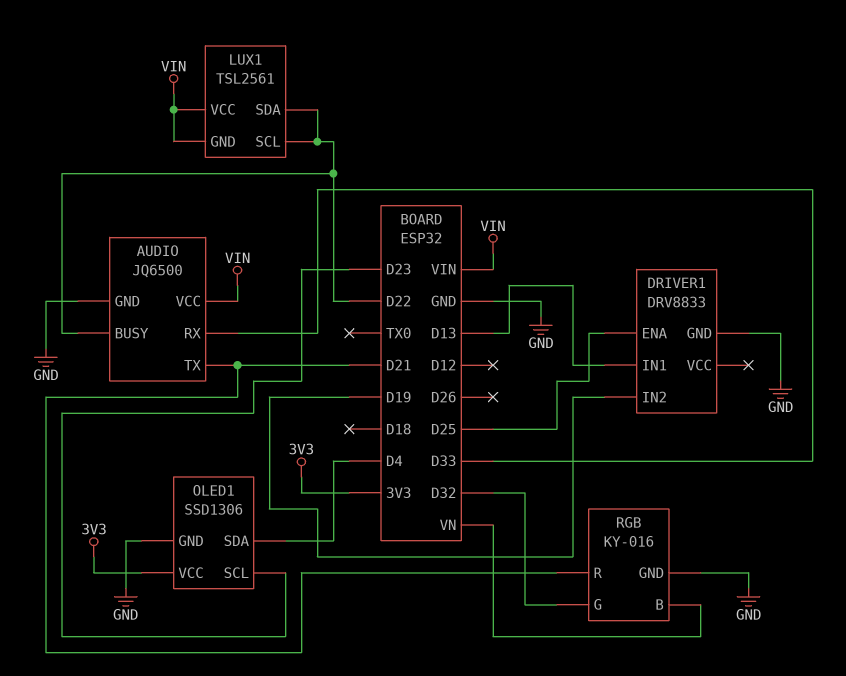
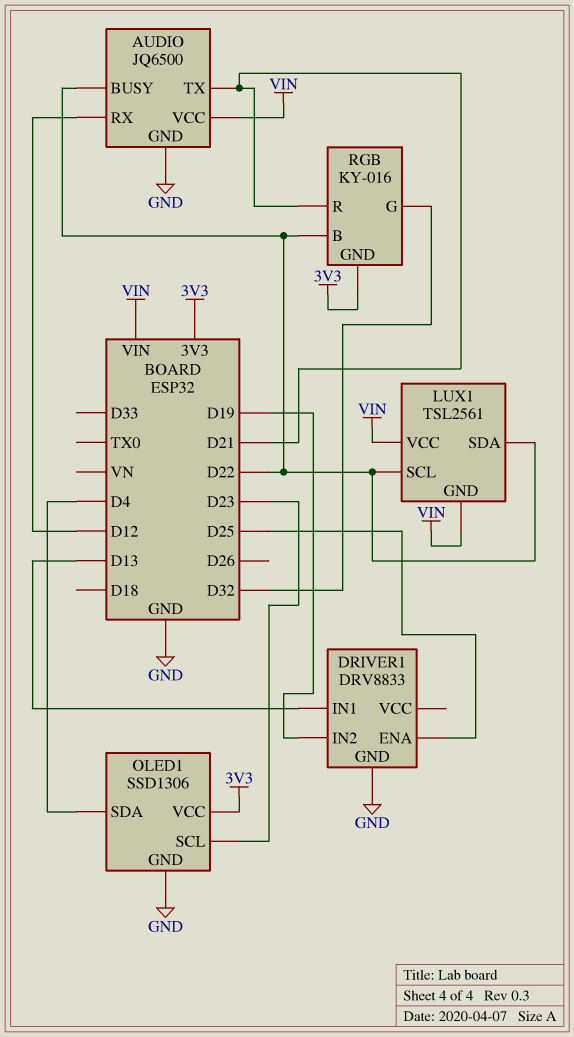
AUDIO pin RX: D33 -> D12
RGB pin B: VN -> D22
RGB pin GND: GND -> 3V3

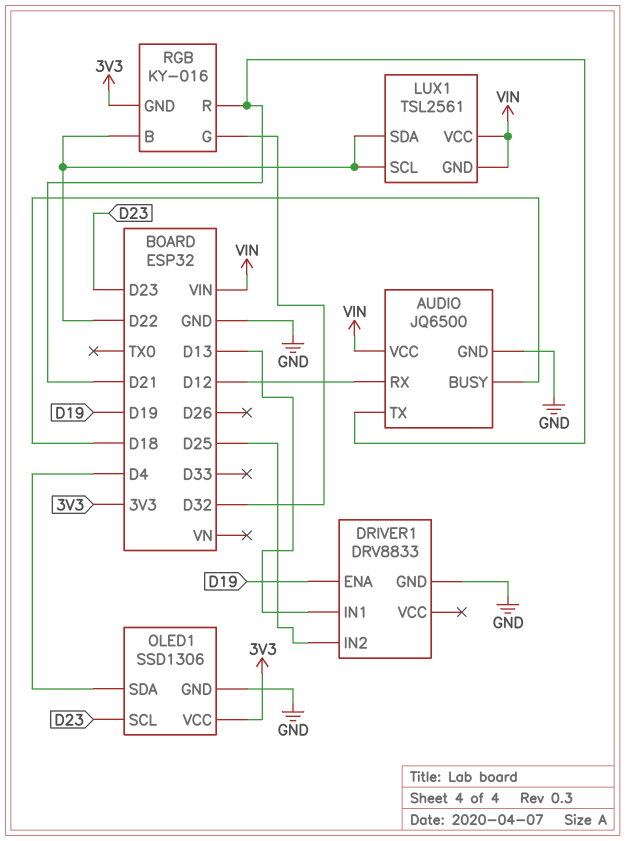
AUDIO pin BUSY: D22 -> D18
DRIVER1 pin ENA: D25 -> D19
DRIVER1 pin IN2: D19 -> D25

